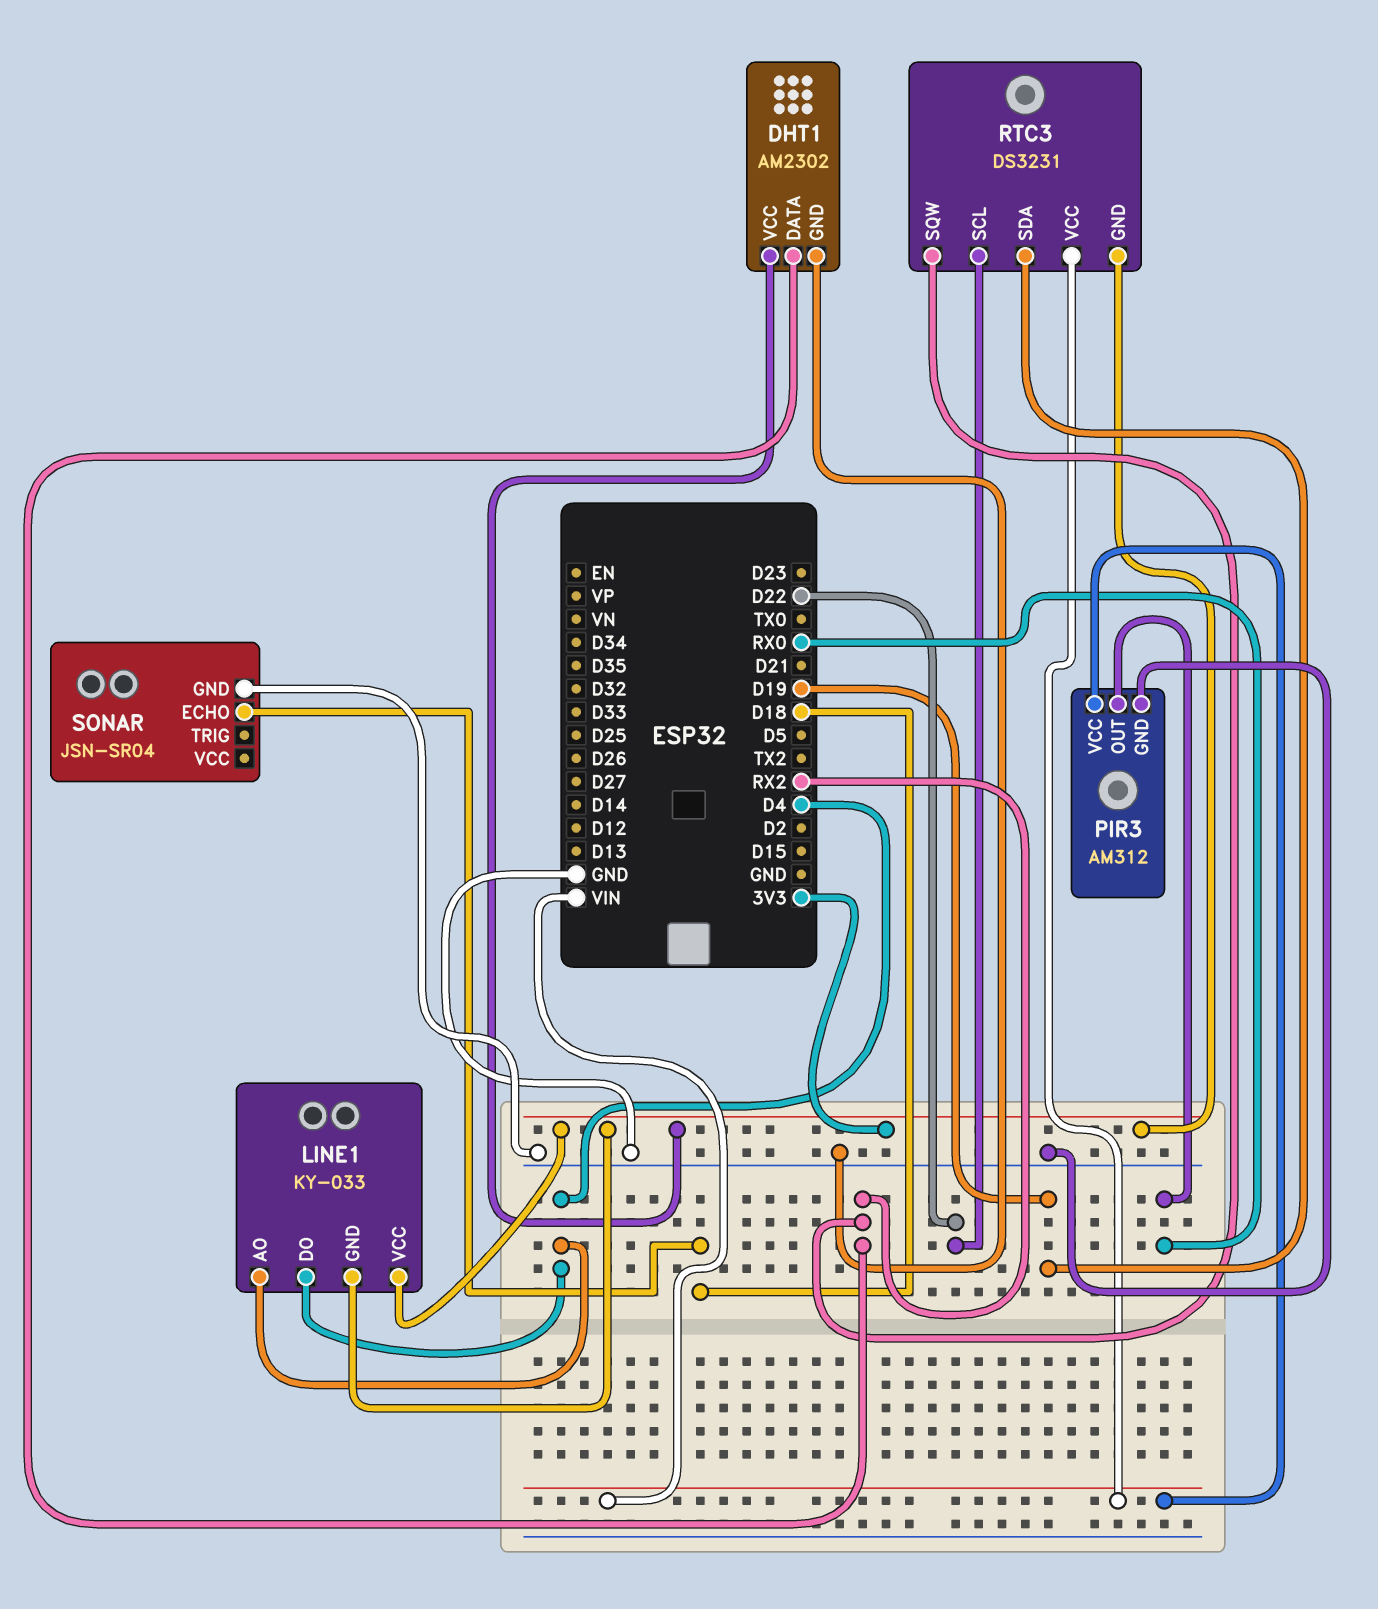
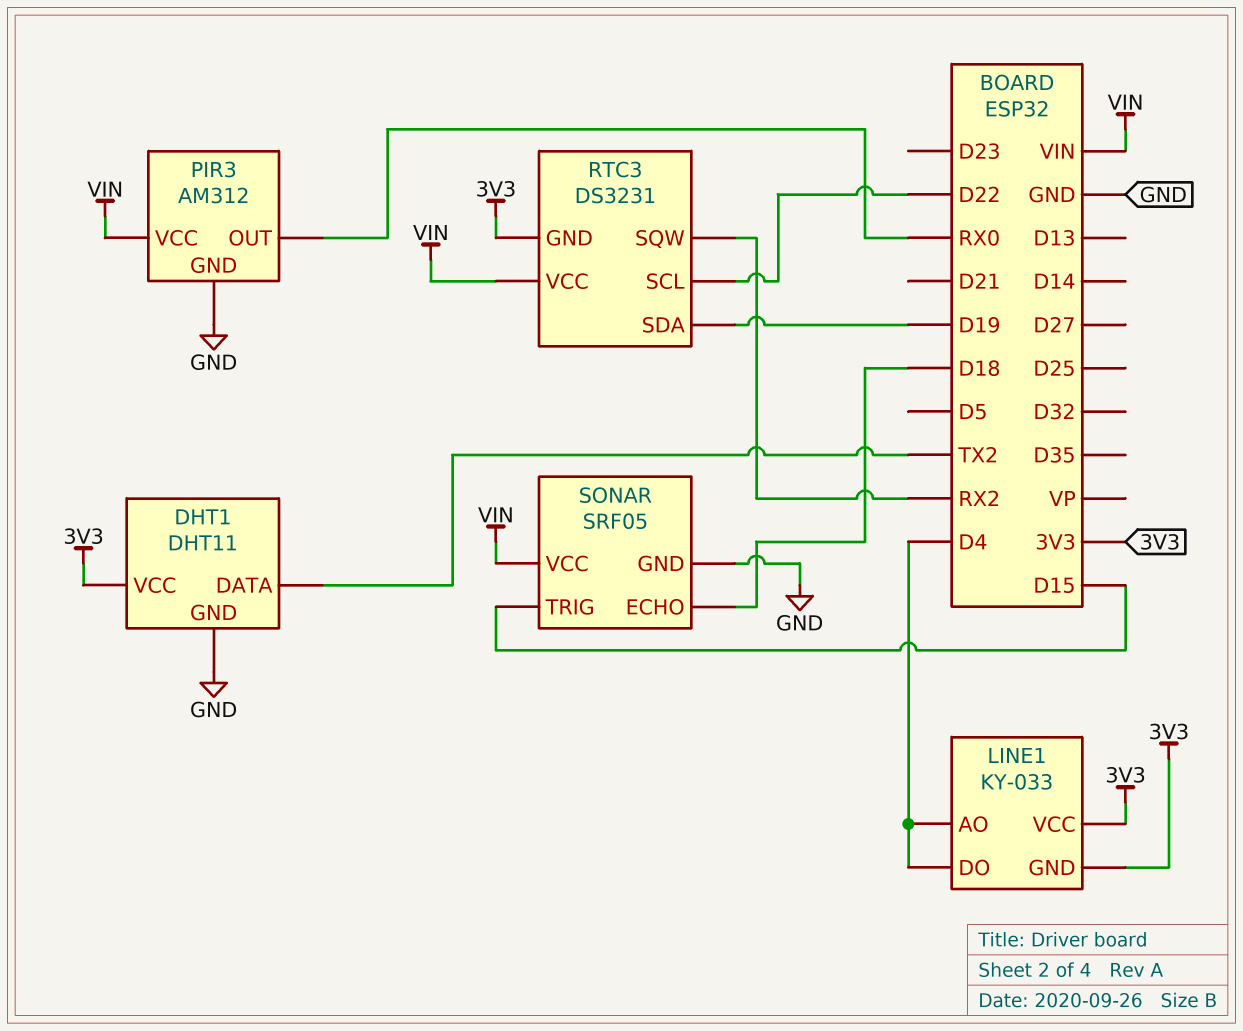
DHT1: AM2302 -> DHT11
DHT1 pin DATA: RX2 -> TX2
SONAR: JSN-SR04 -> SRF05
SONAR pin TRIG: none -> D15
SONAR pin VCC: none -> VIN

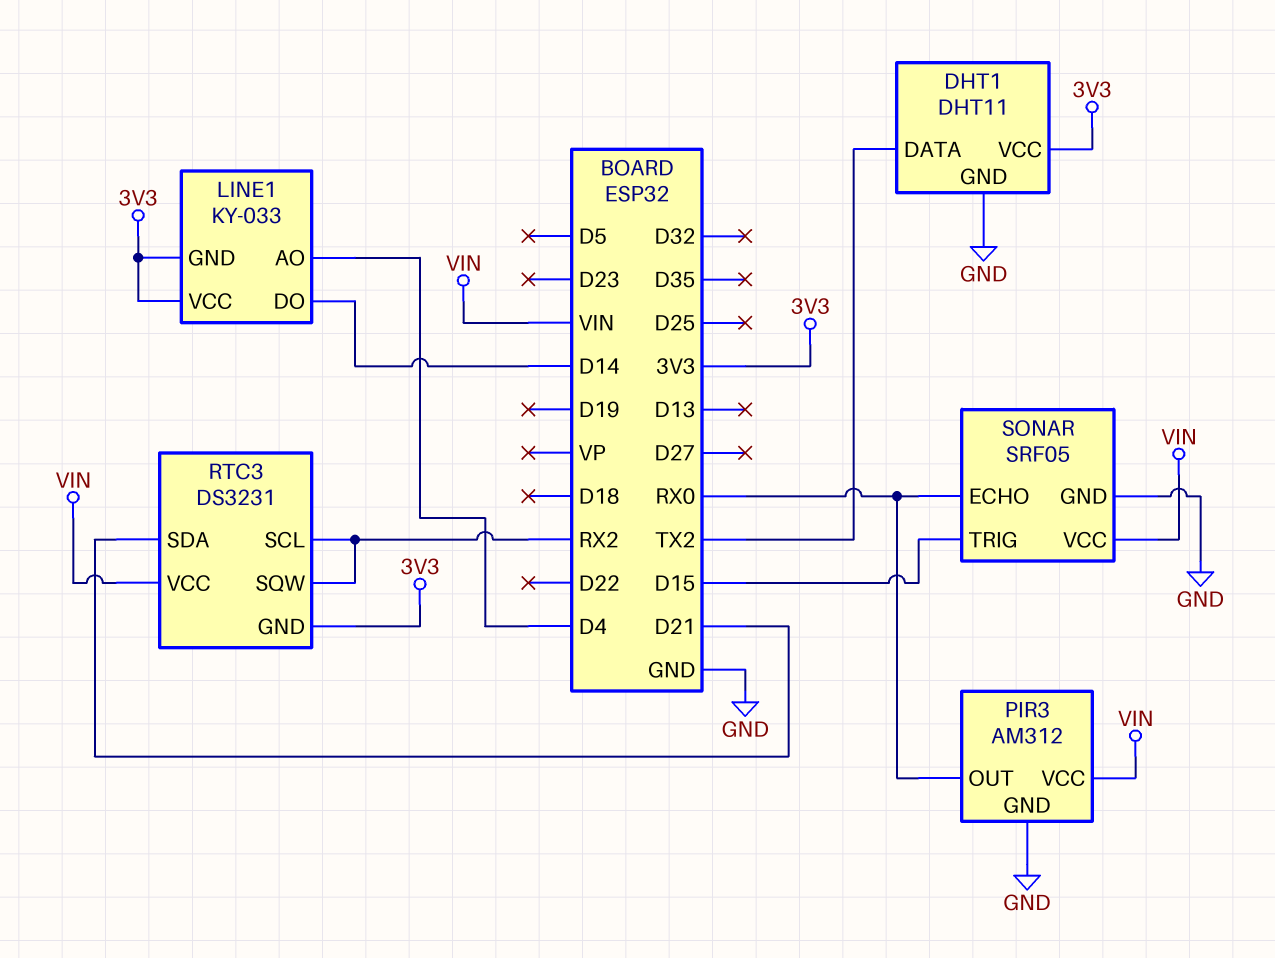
LINE1 pin DO: D4 -> D14
RTC3 pin SCL: D22 -> RX2
RTC3 pin SDA: D19 -> D21
SONAR pin ECHO: D18 -> RX0

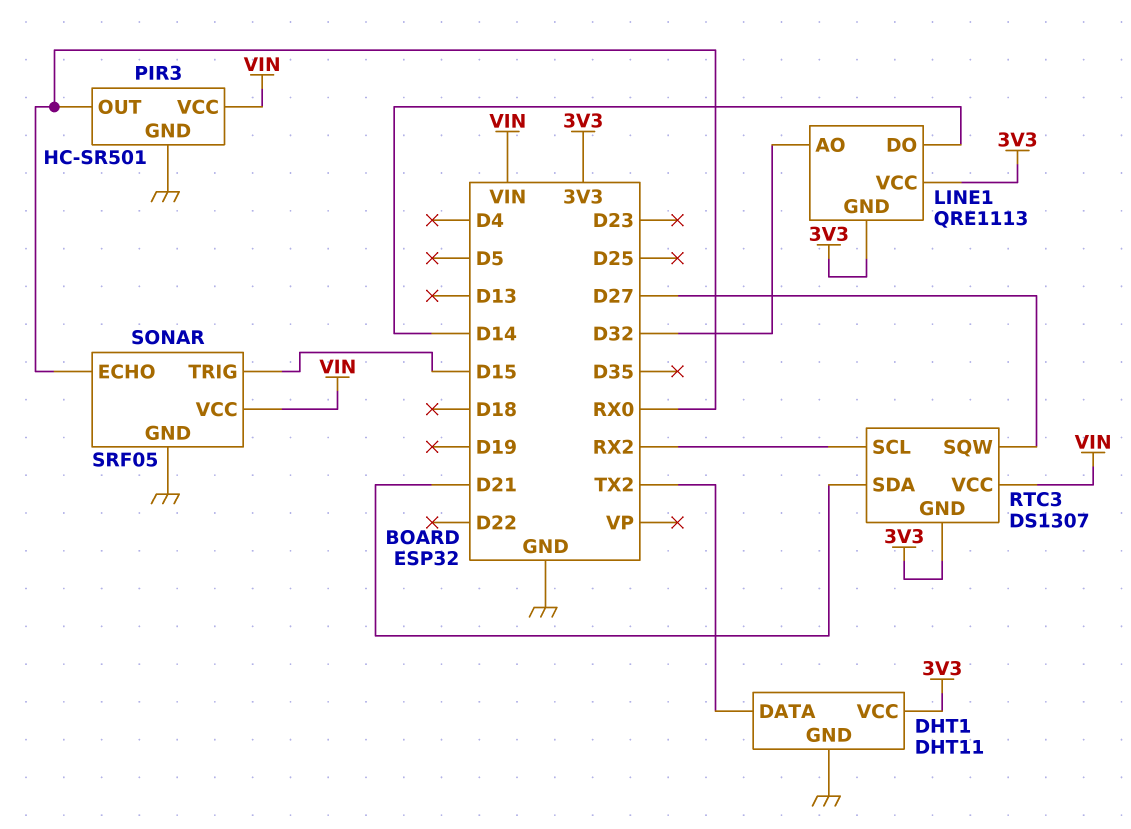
LINE1: KY-033 -> QRE1113
LINE1 pin AO: D4 -> D32
PIR3: AM312 -> HC-SR501
RTC3: DS3231 -> DS1307
RTC3 pin SQW: RX2 -> D27

